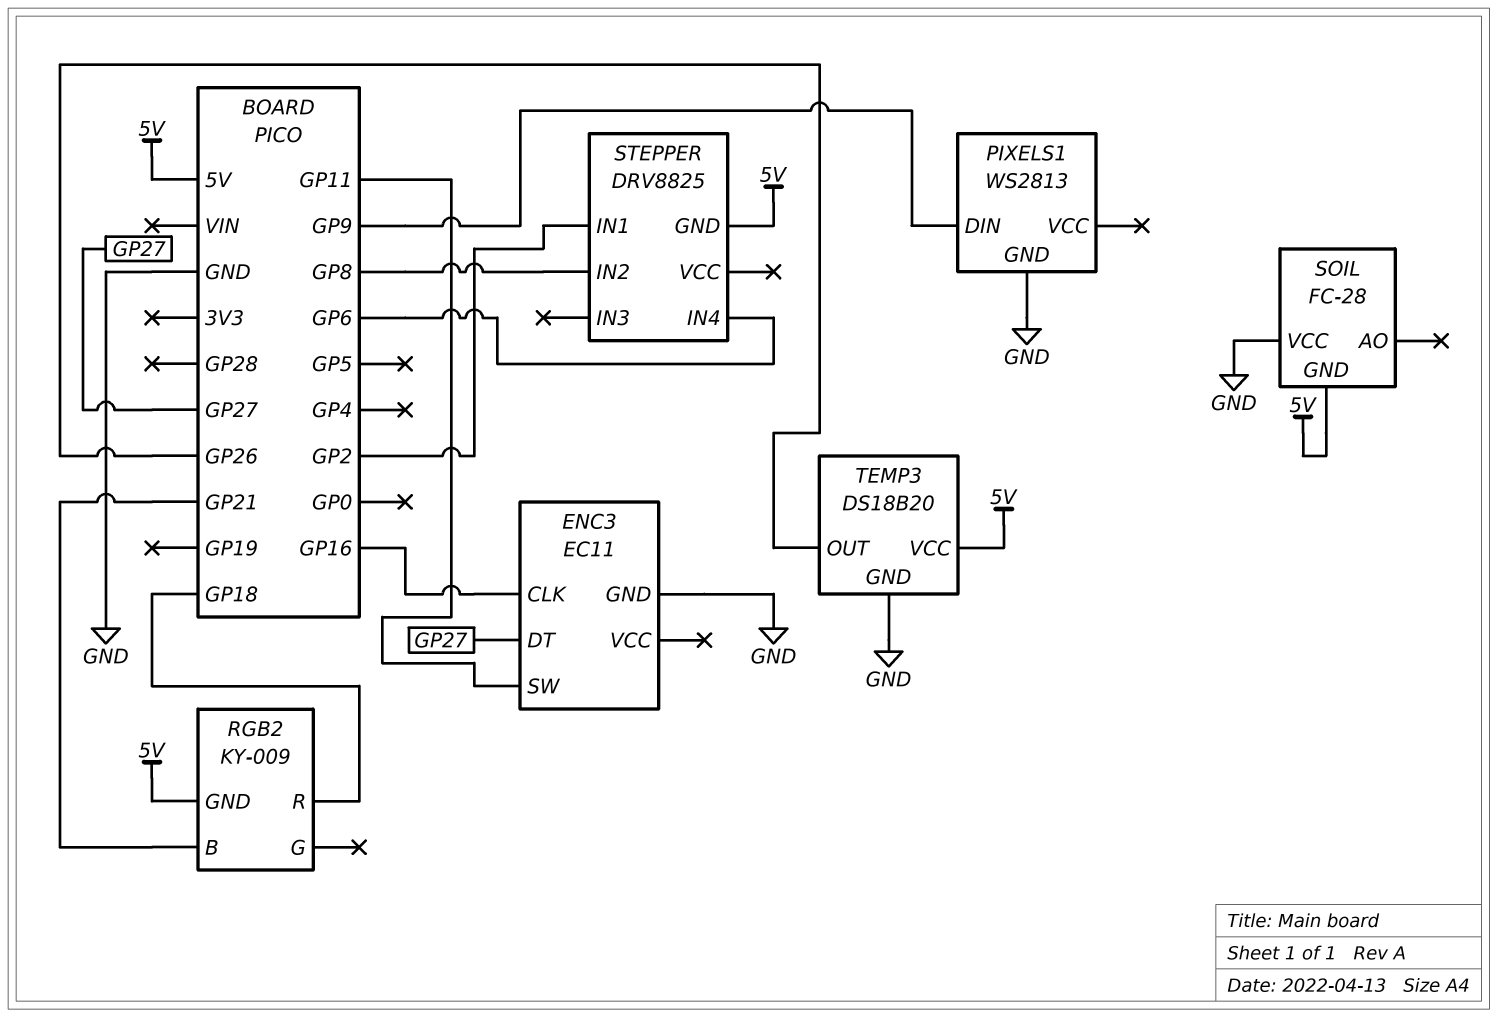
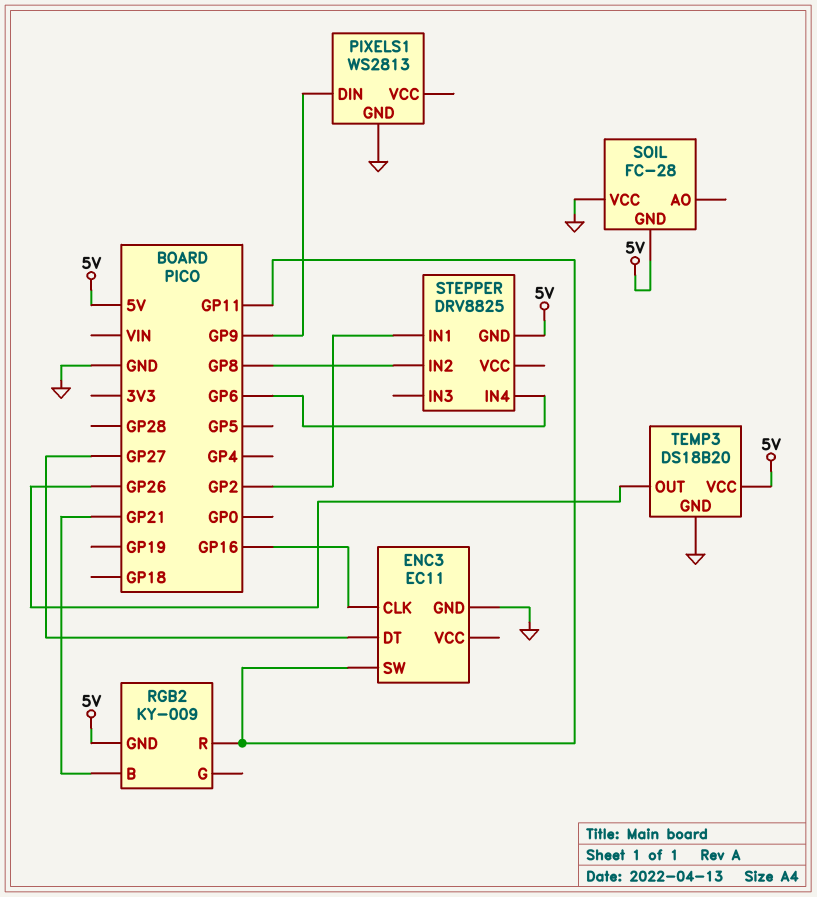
RGB2 pin R: GP18 -> GP11

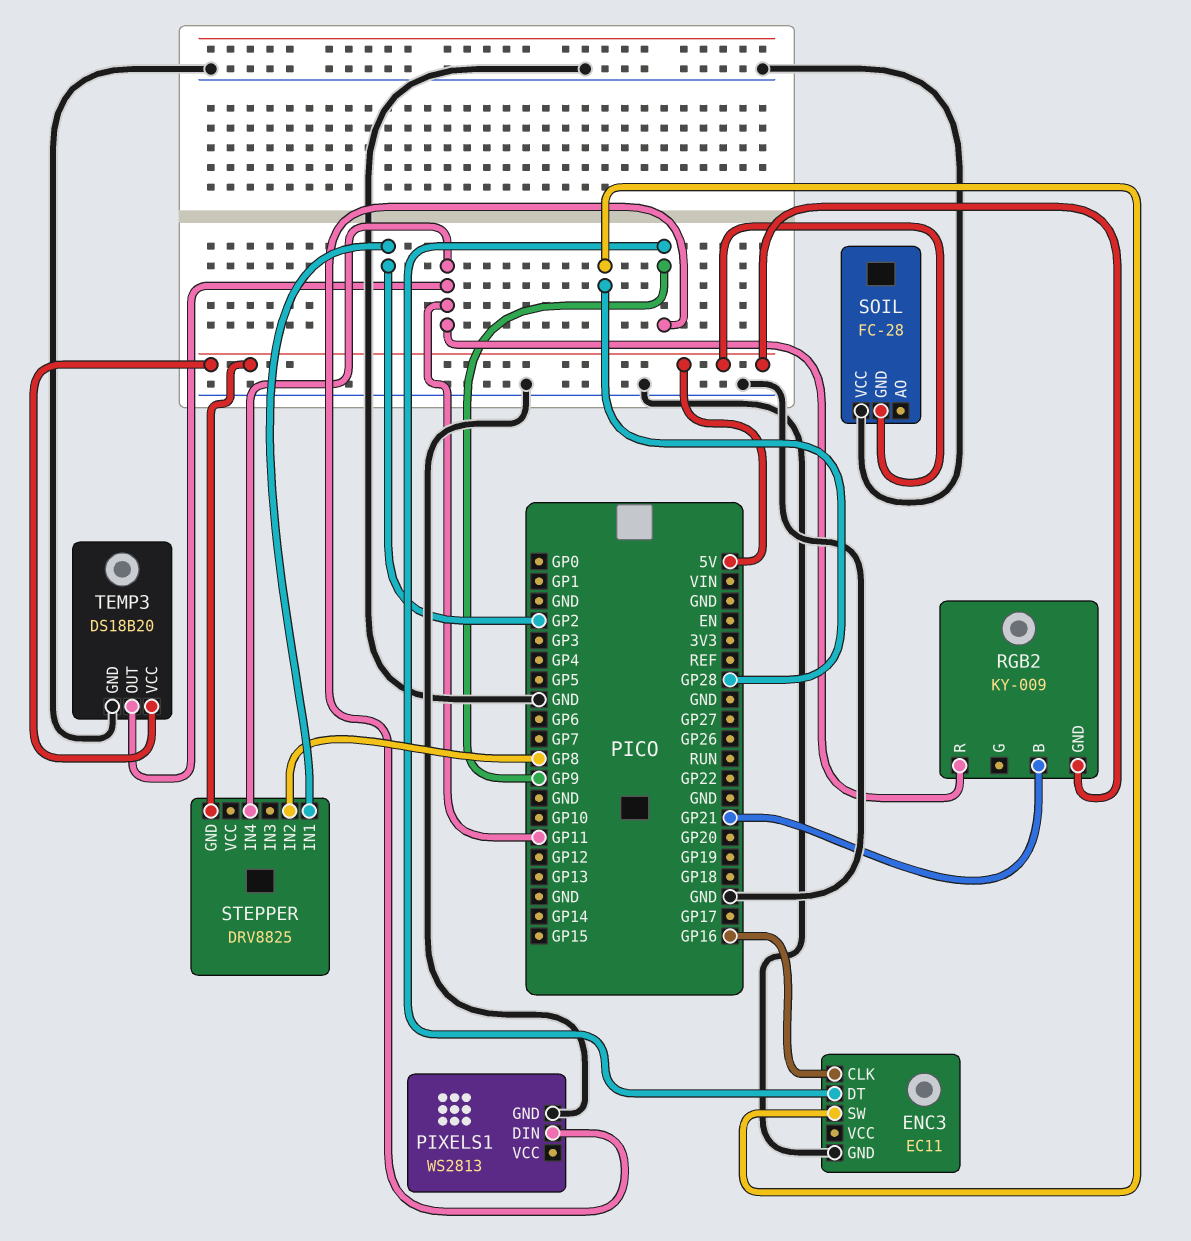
ENC3 pin DT: GP27 -> GP9
ENC3 pin SW: GP11 -> GP28
STEPPER pin IN4: GP6 -> GP11
TEMP3 pin OUT: GP26 -> GP11

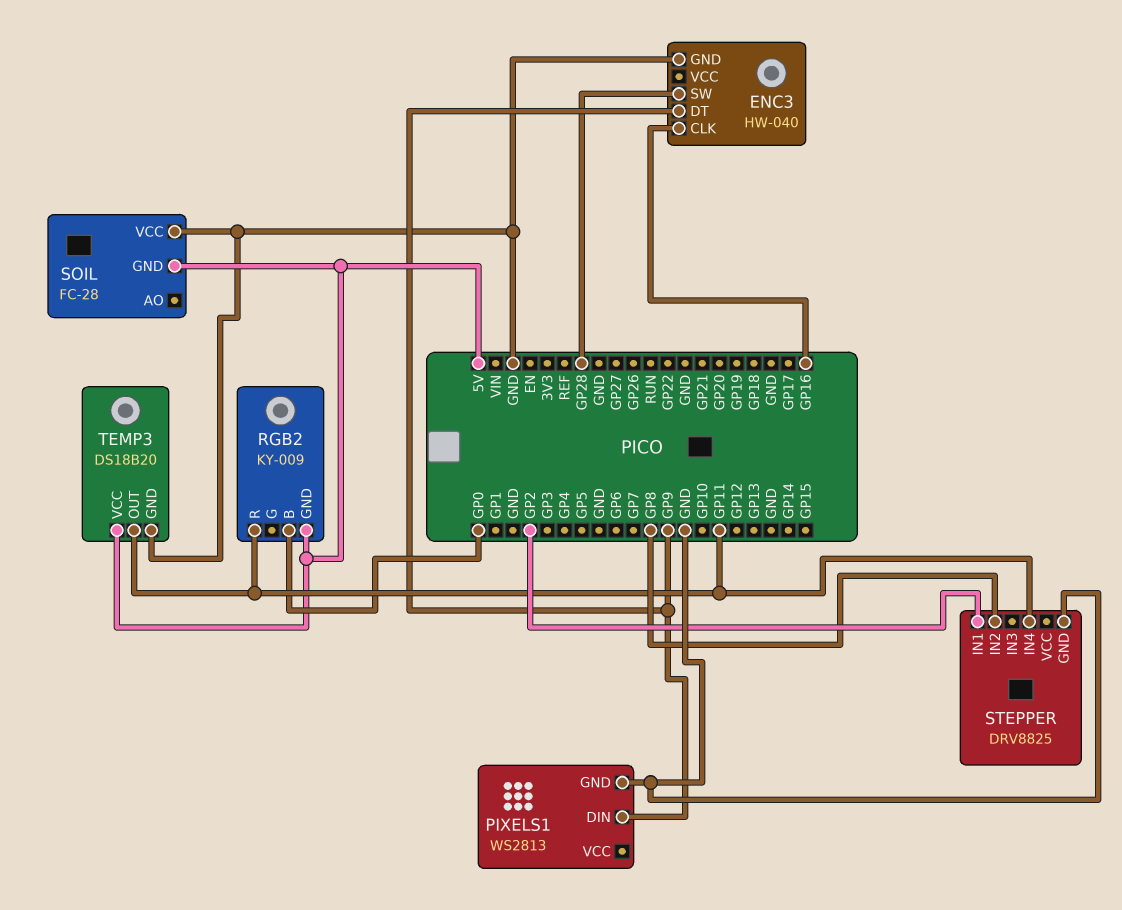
ENC3: EC11 -> HW-040
RGB2 pin B: GP21 -> GP0
STEPPER pin GND: 5V -> GND

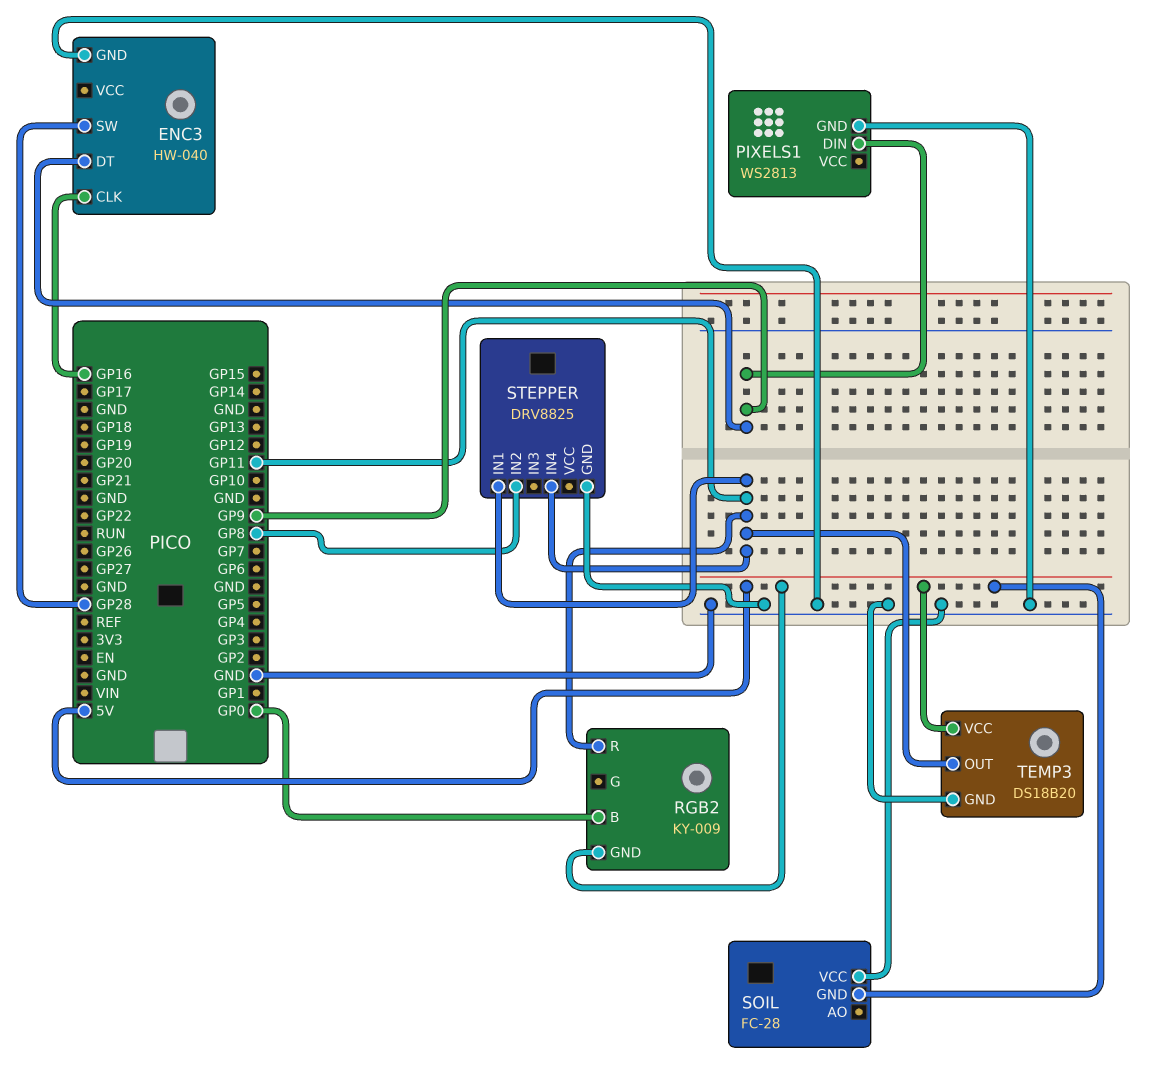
STEPPER pin IN1: GP2 -> GP11

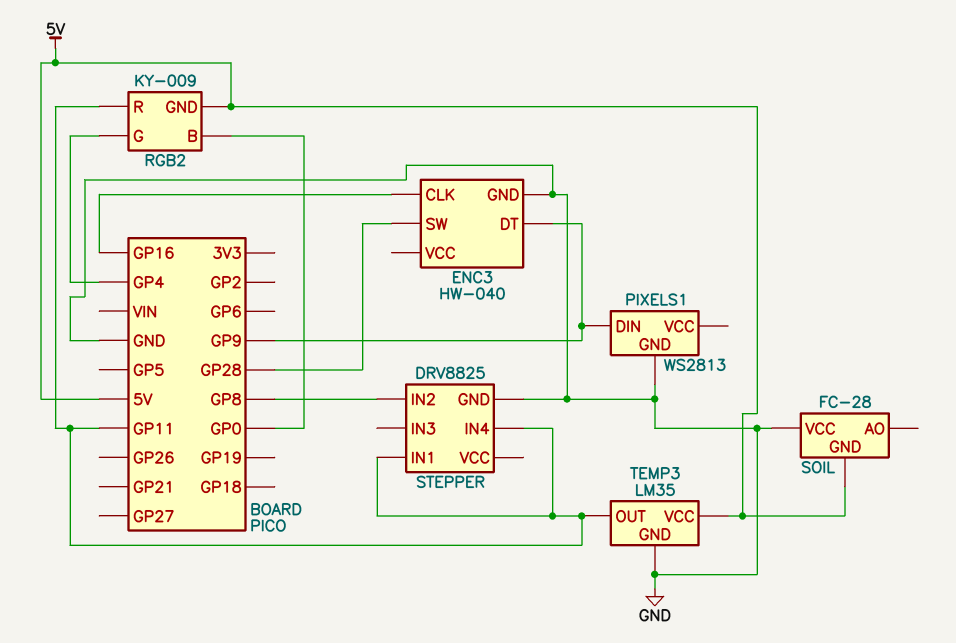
RGB2 pin G: none -> GP4
TEMP3: DS18B20 -> LM35

